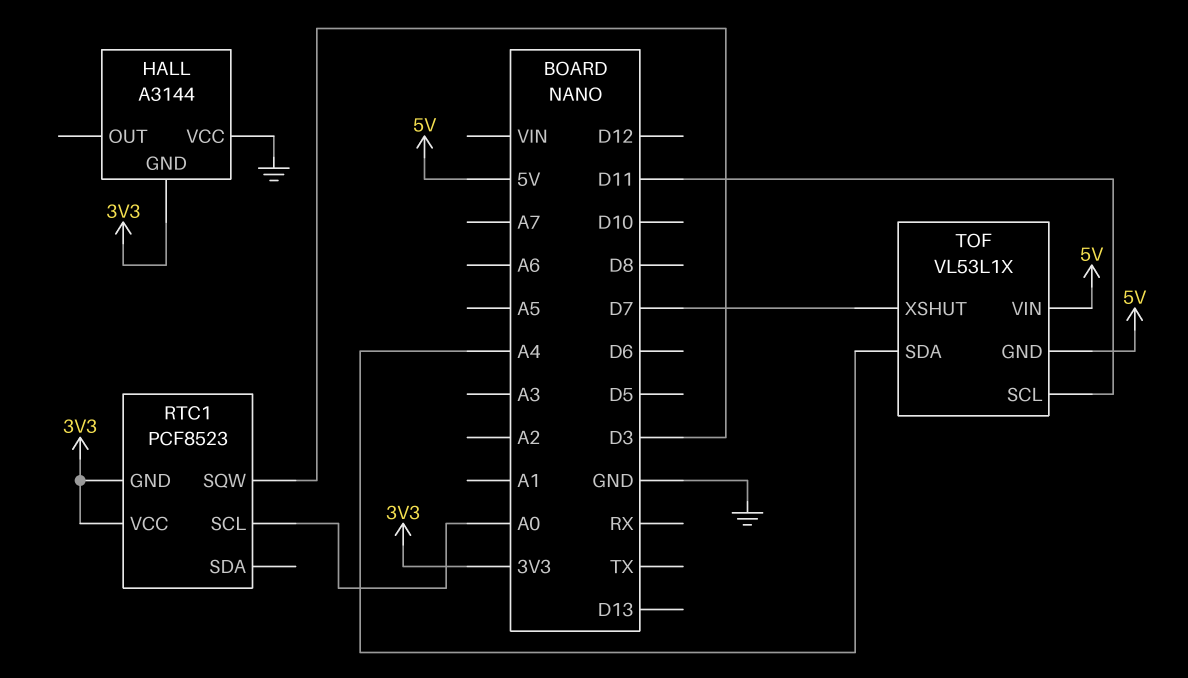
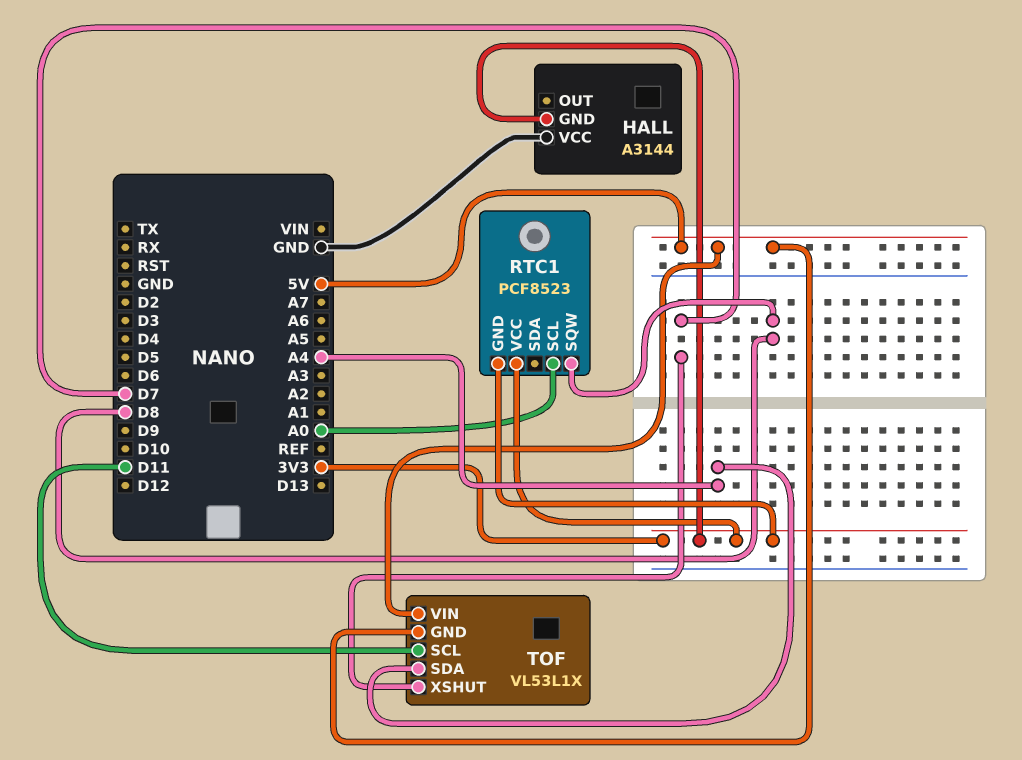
RTC1 pin SQW: D3 -> D8

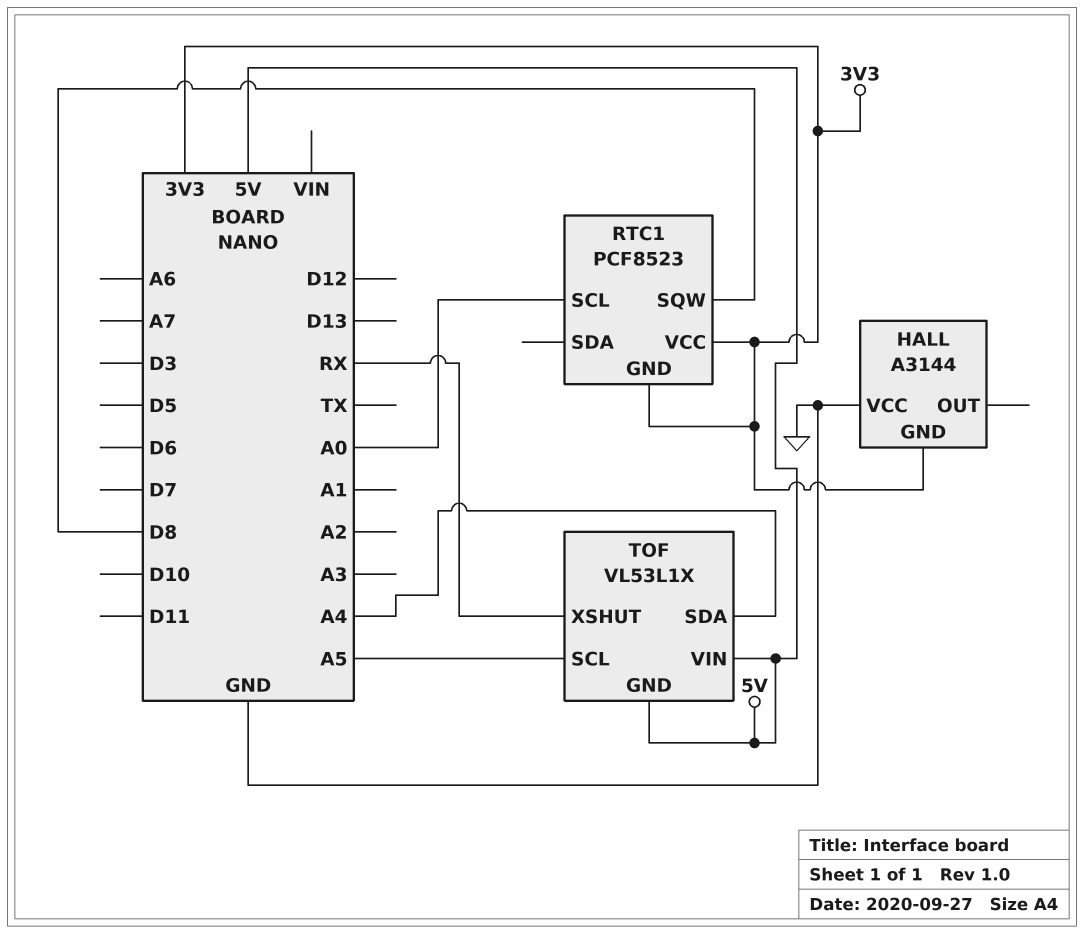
TOF pin SCL: D11 -> A5
TOF pin XSHUT: D7 -> RX

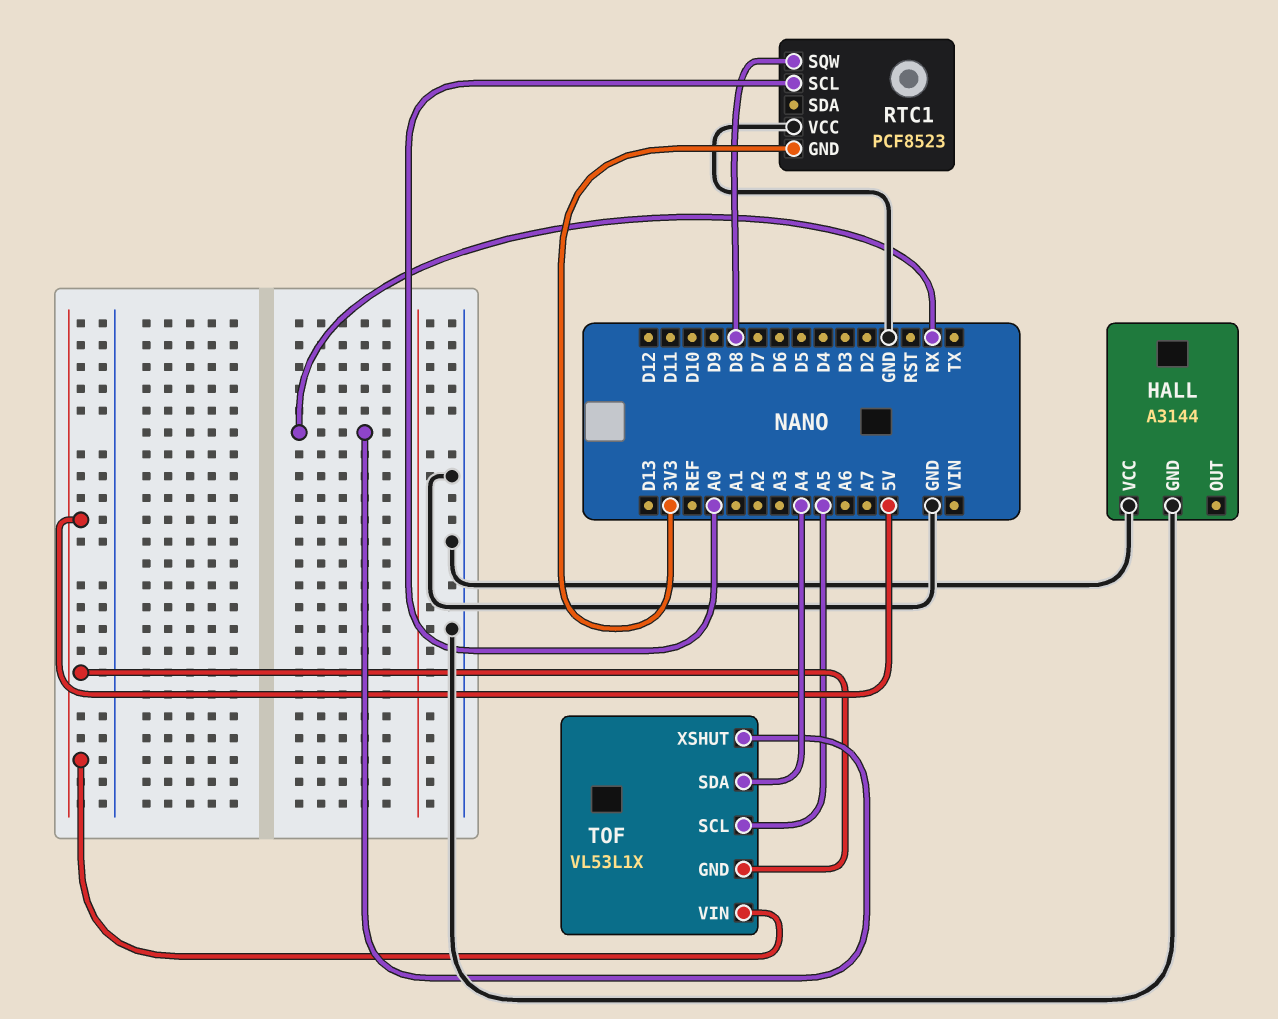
HALL pin GND: 3V3 -> GND
RTC1 pin VCC: 3V3 -> GND

